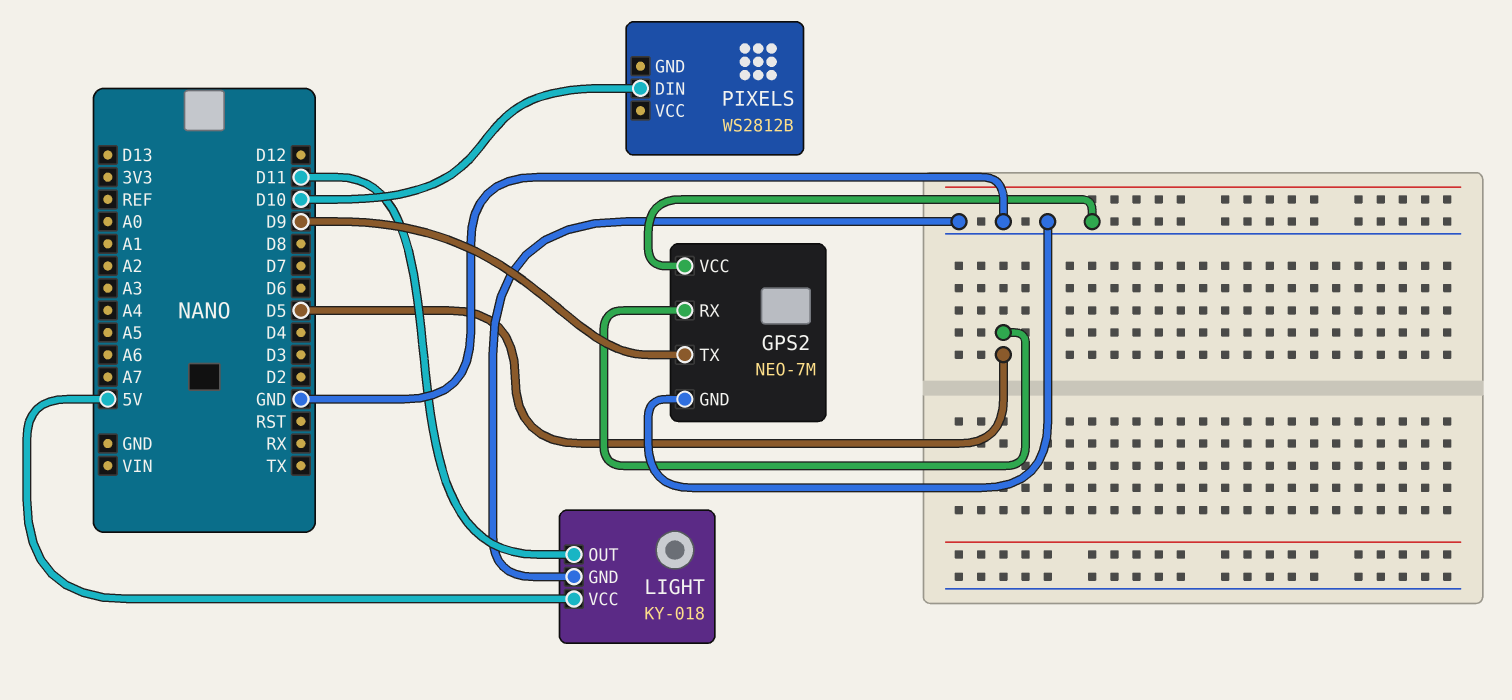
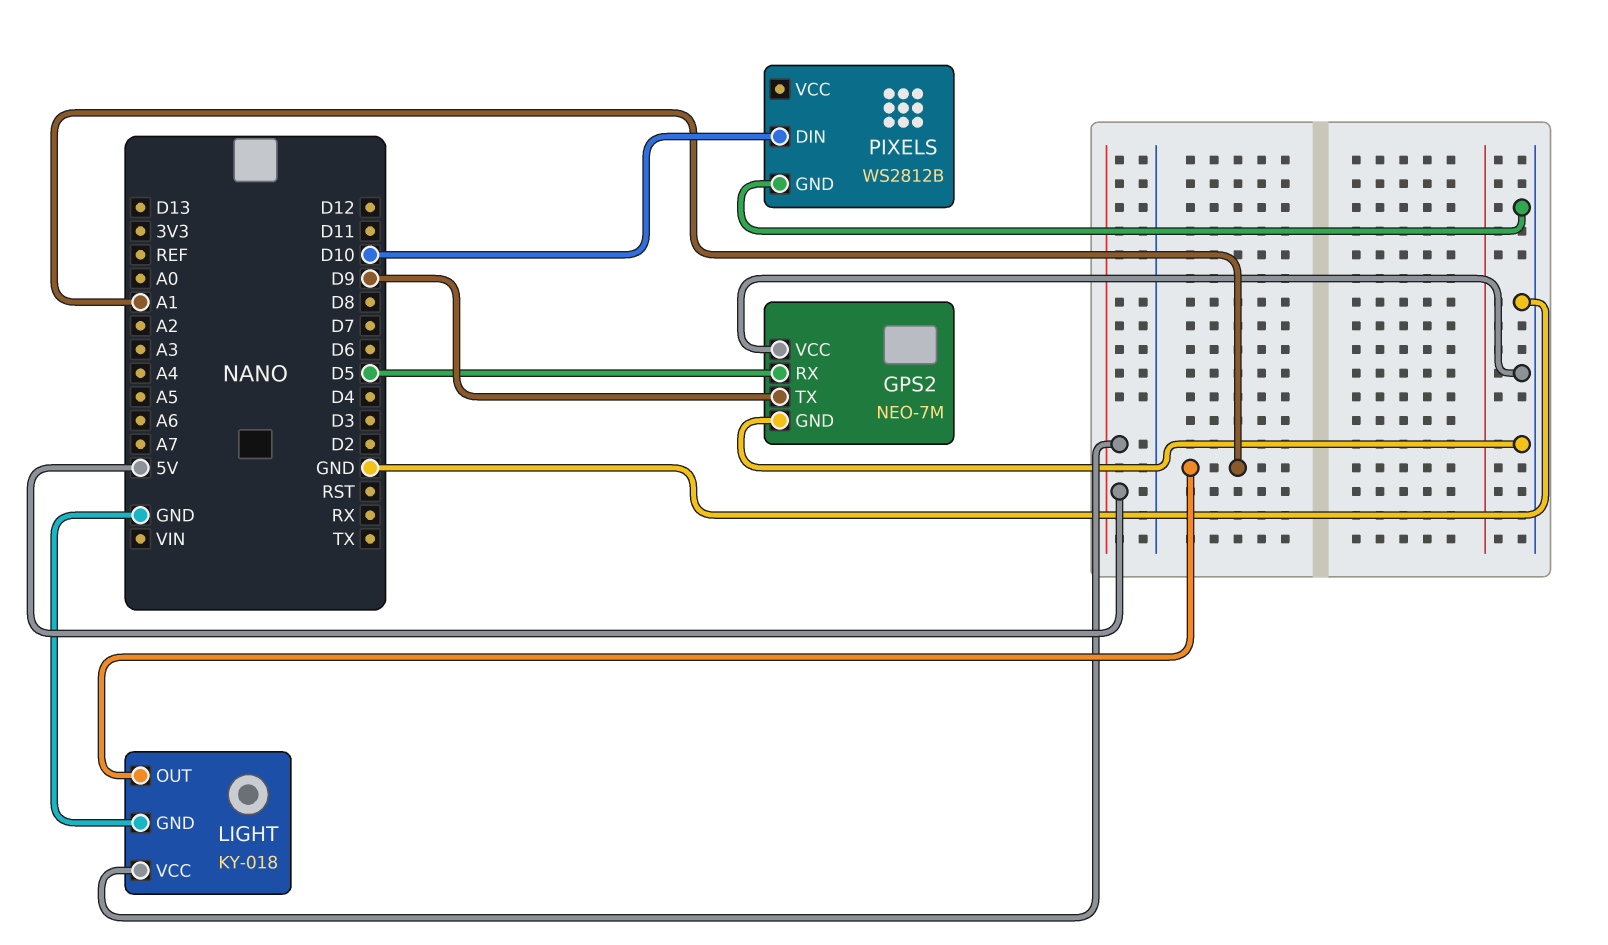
LIGHT pin OUT: D11 -> A1
PIXELS pin GND: none -> GND

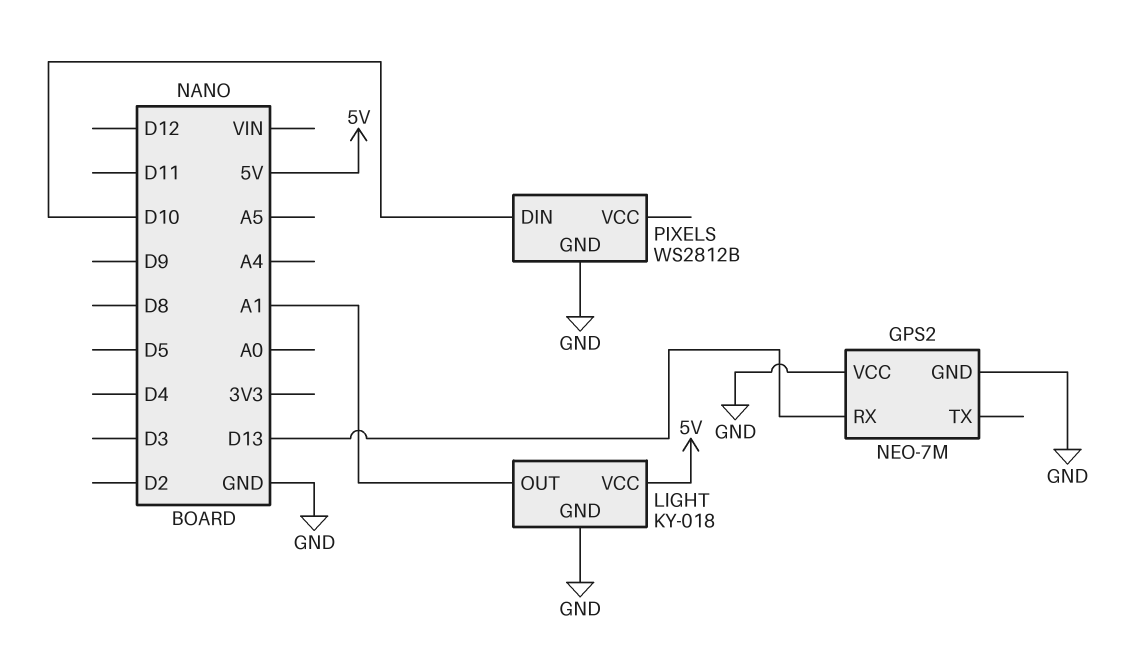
GPS2 pin RX: D5 -> D13
GPS2 pin TX: D9 -> none

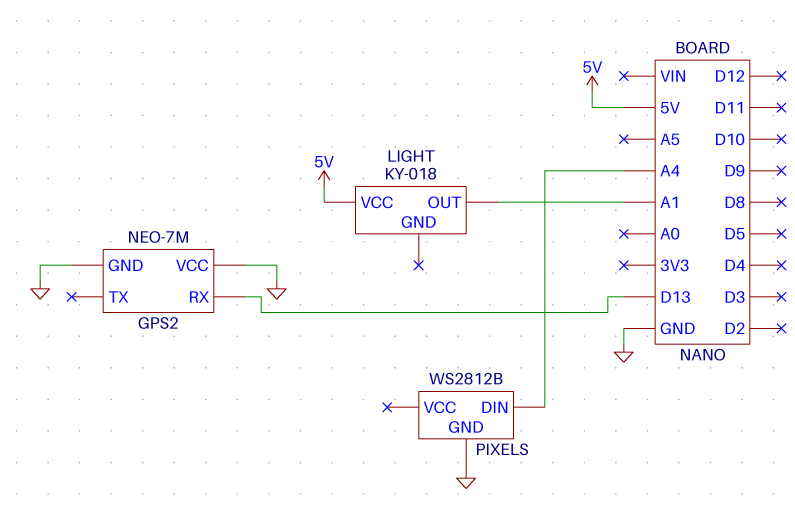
LIGHT pin GND: GND -> none
PIXELS pin DIN: D10 -> A4

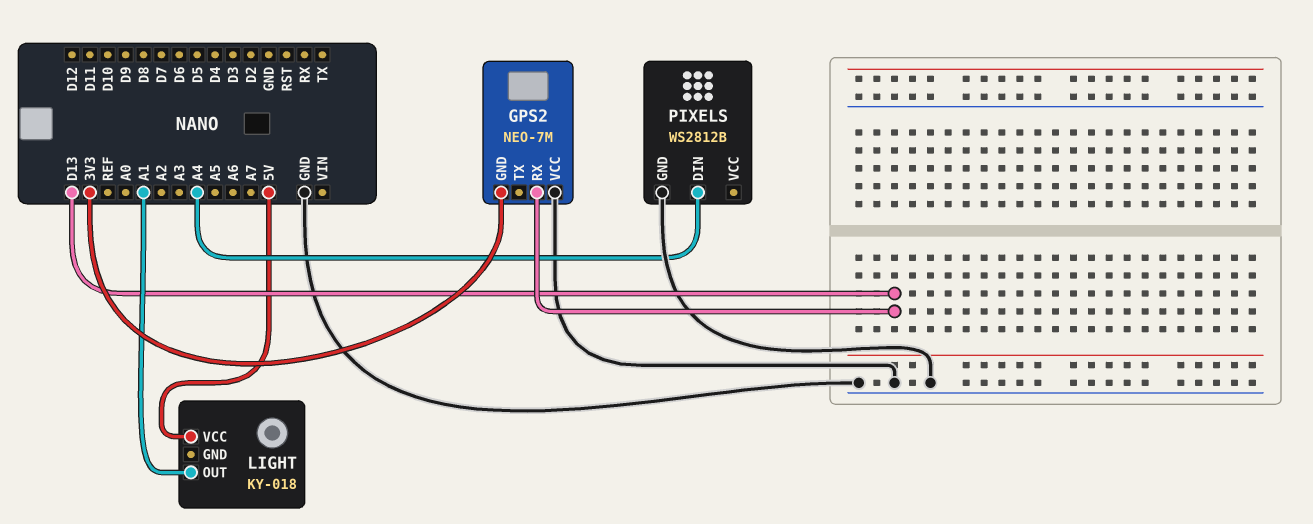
GPS2 pin GND: GND -> 3V3

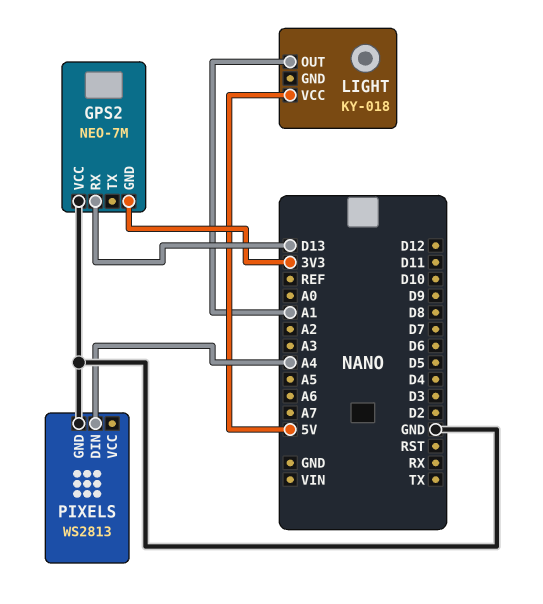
PIXELS: WS2812B -> WS2813

